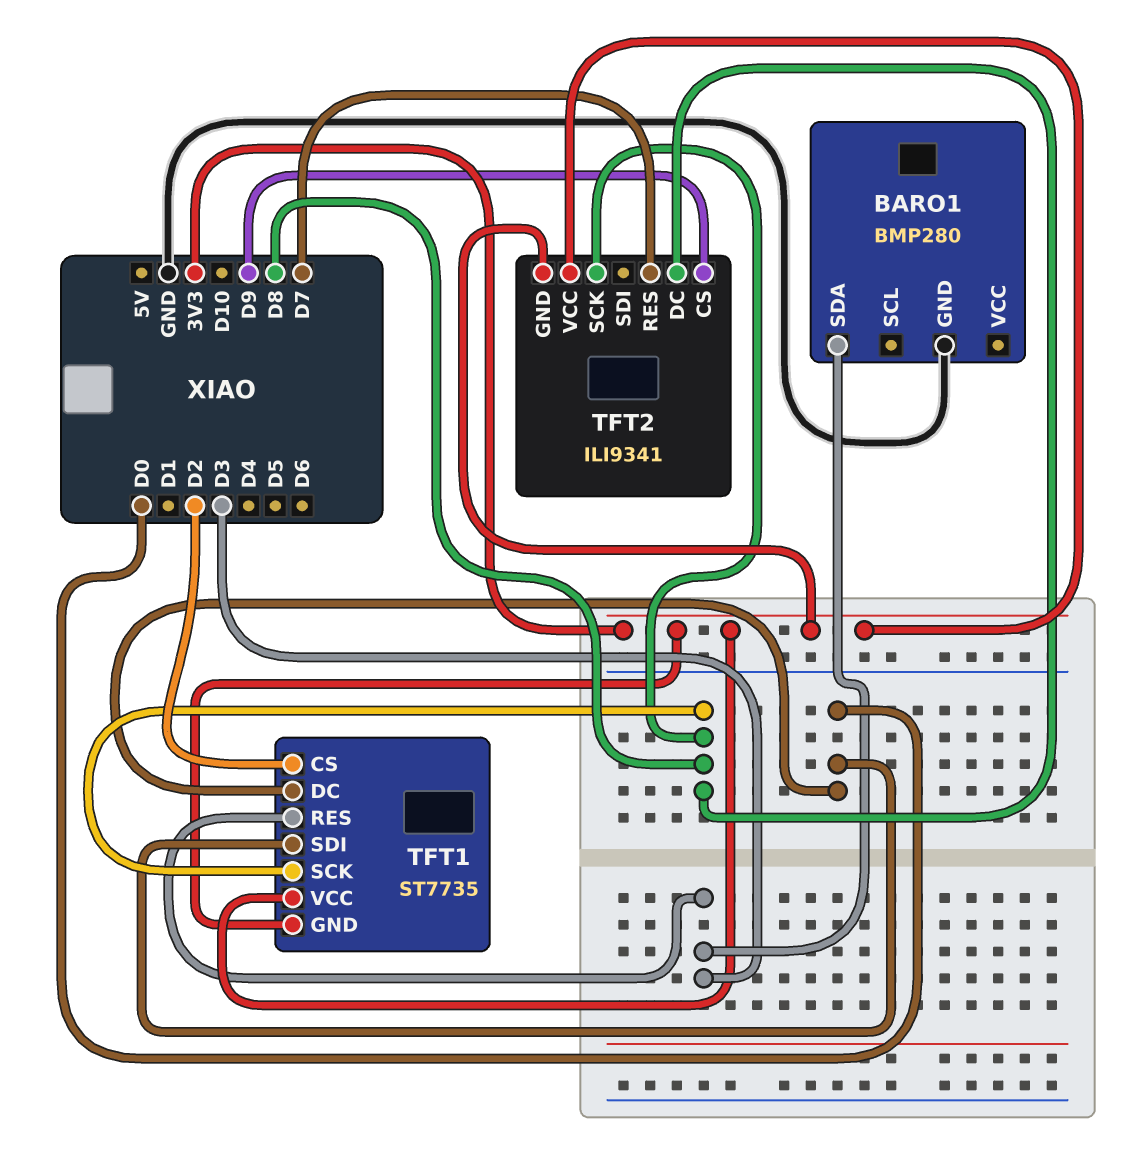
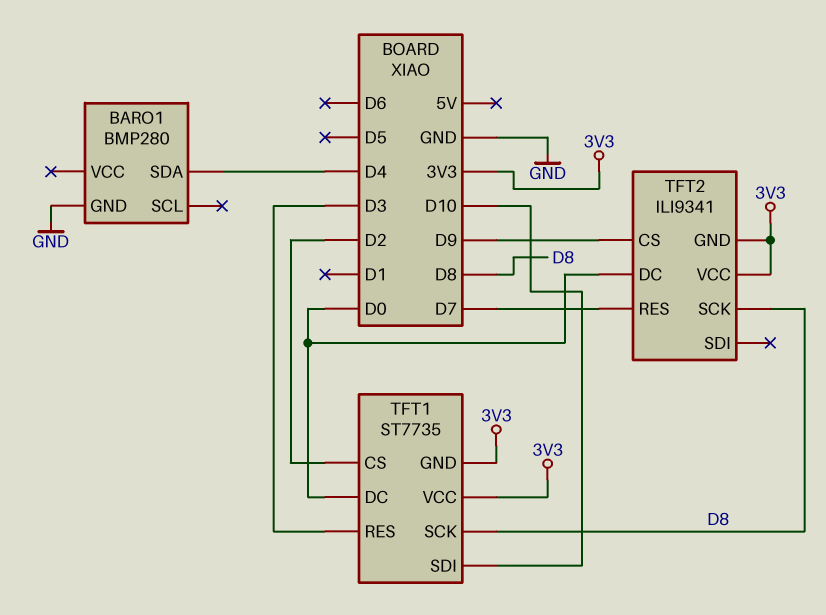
BARO1 pin SDA: D3 -> D4
TFT1 pin SDI: D0 -> D10
TFT2 pin DC: D8 -> D0

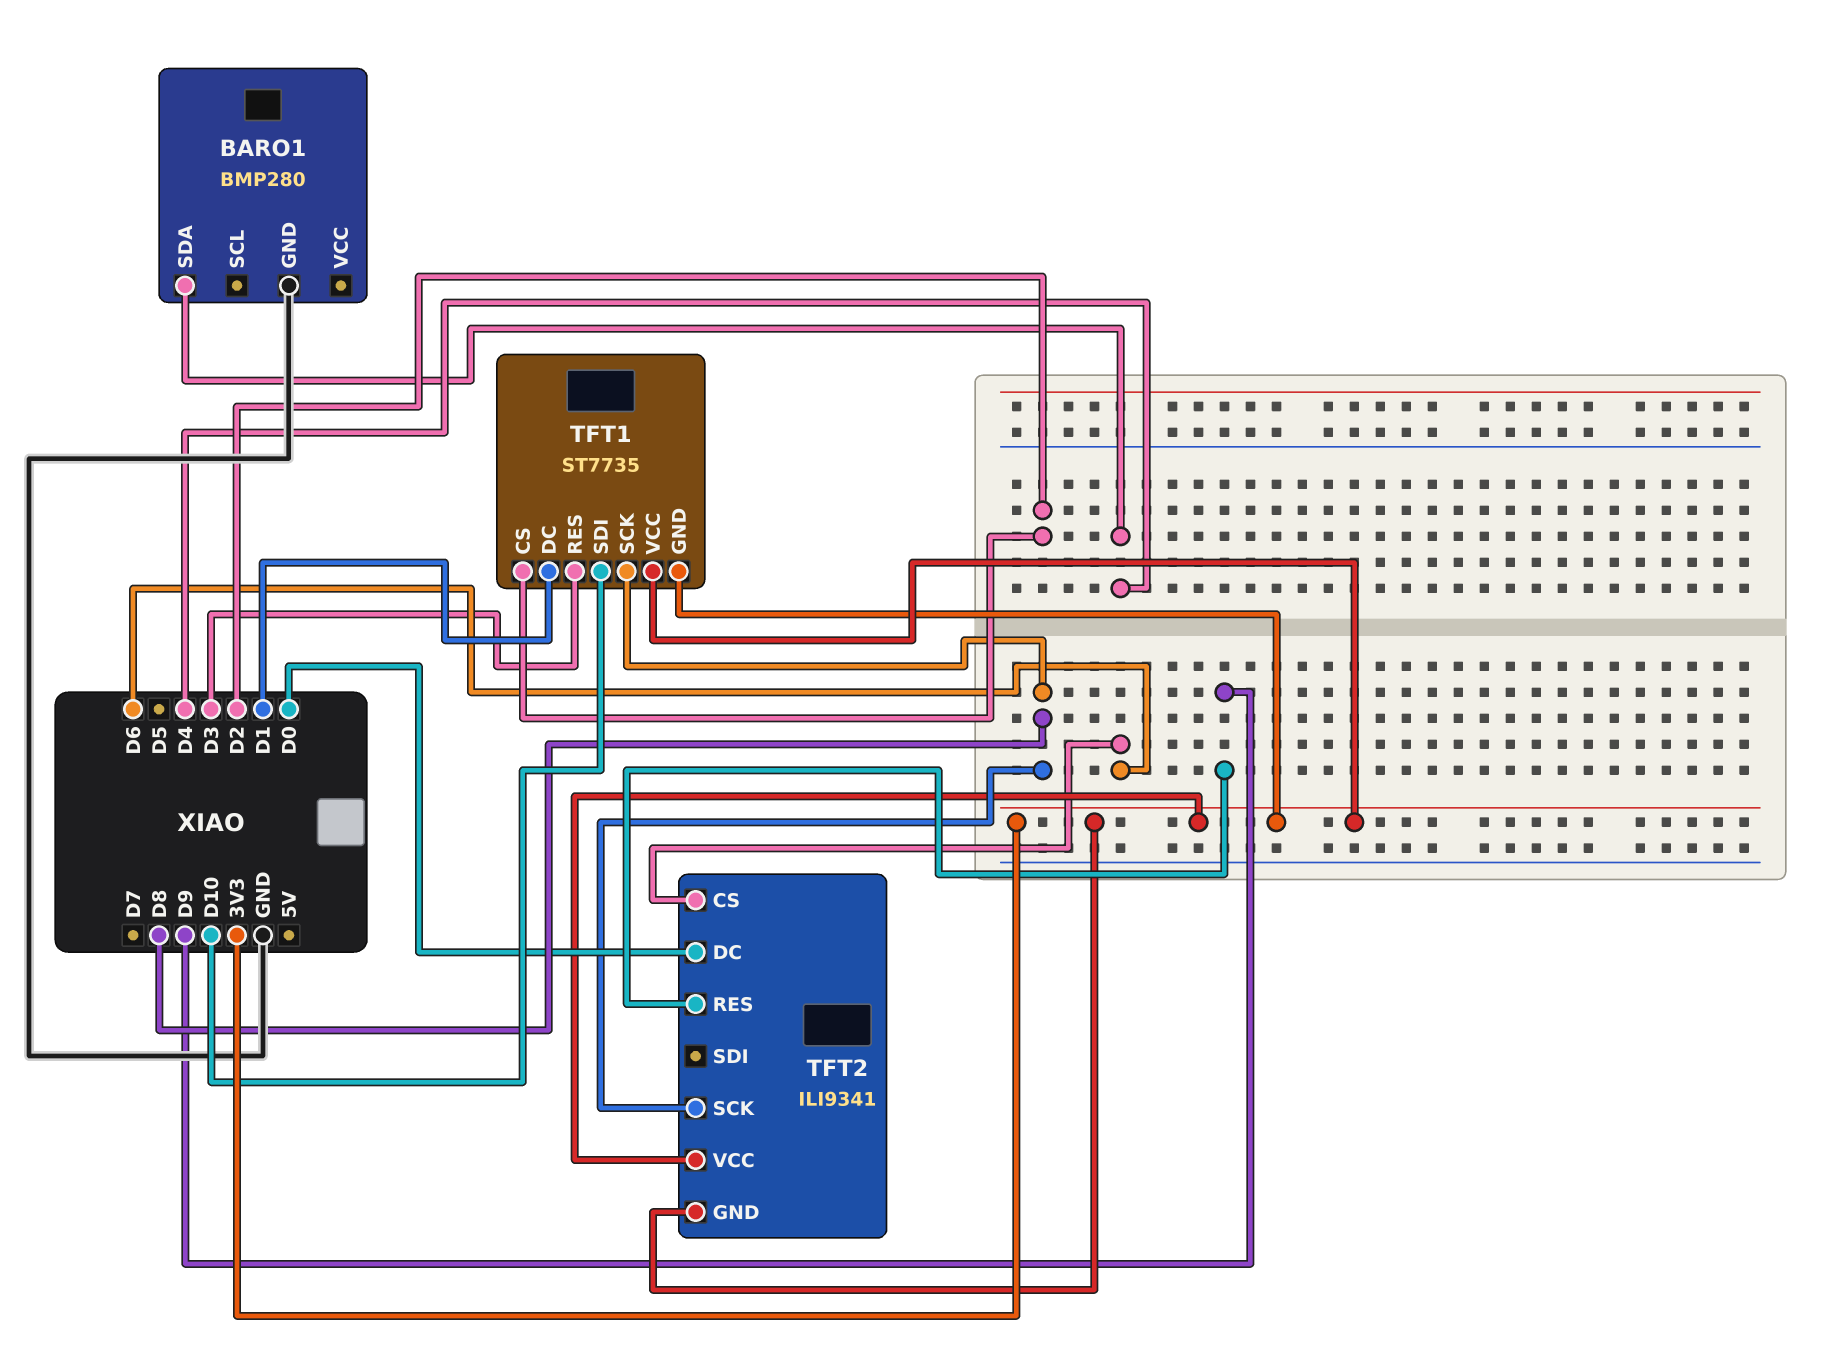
TFT1 pin DC: D0 -> D1
TFT2 pin CS: D9 -> D6
TFT2 pin RES: D7 -> D9

